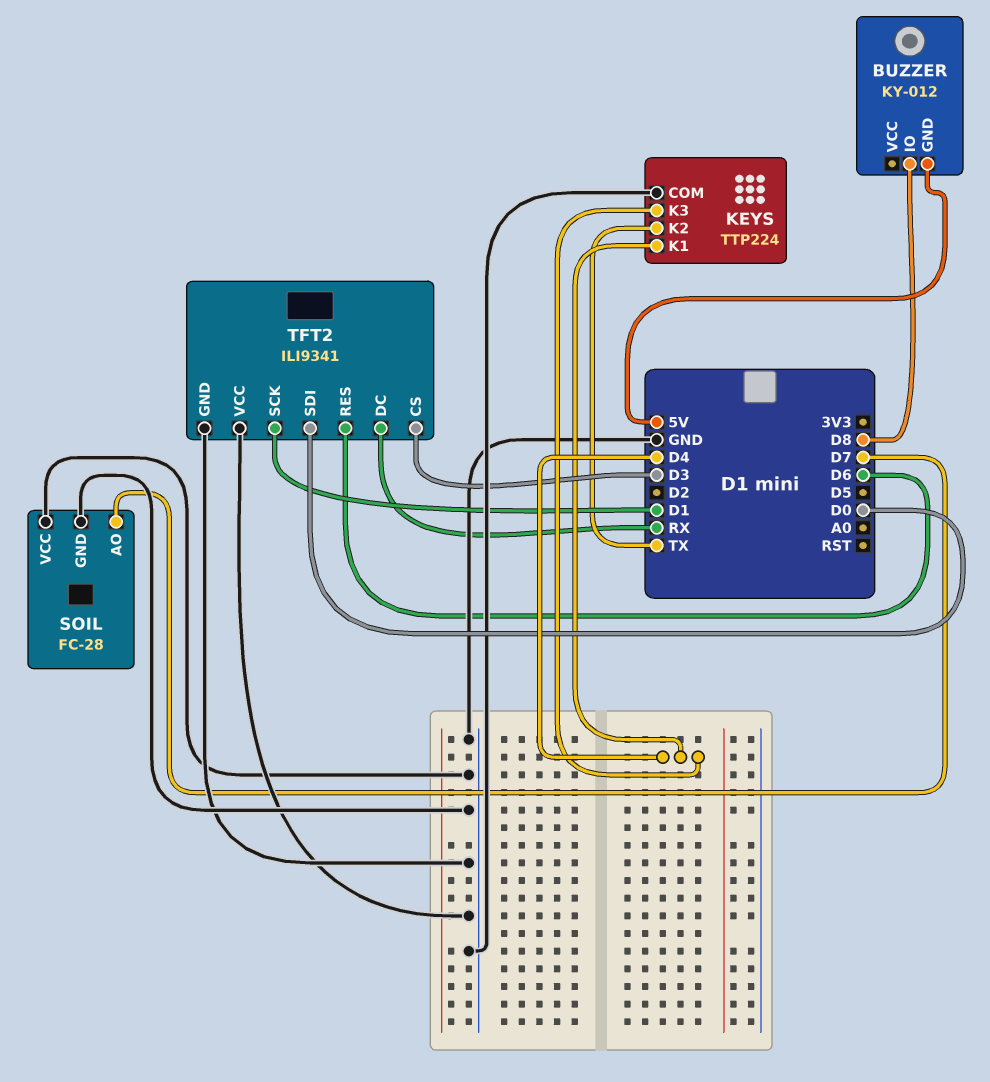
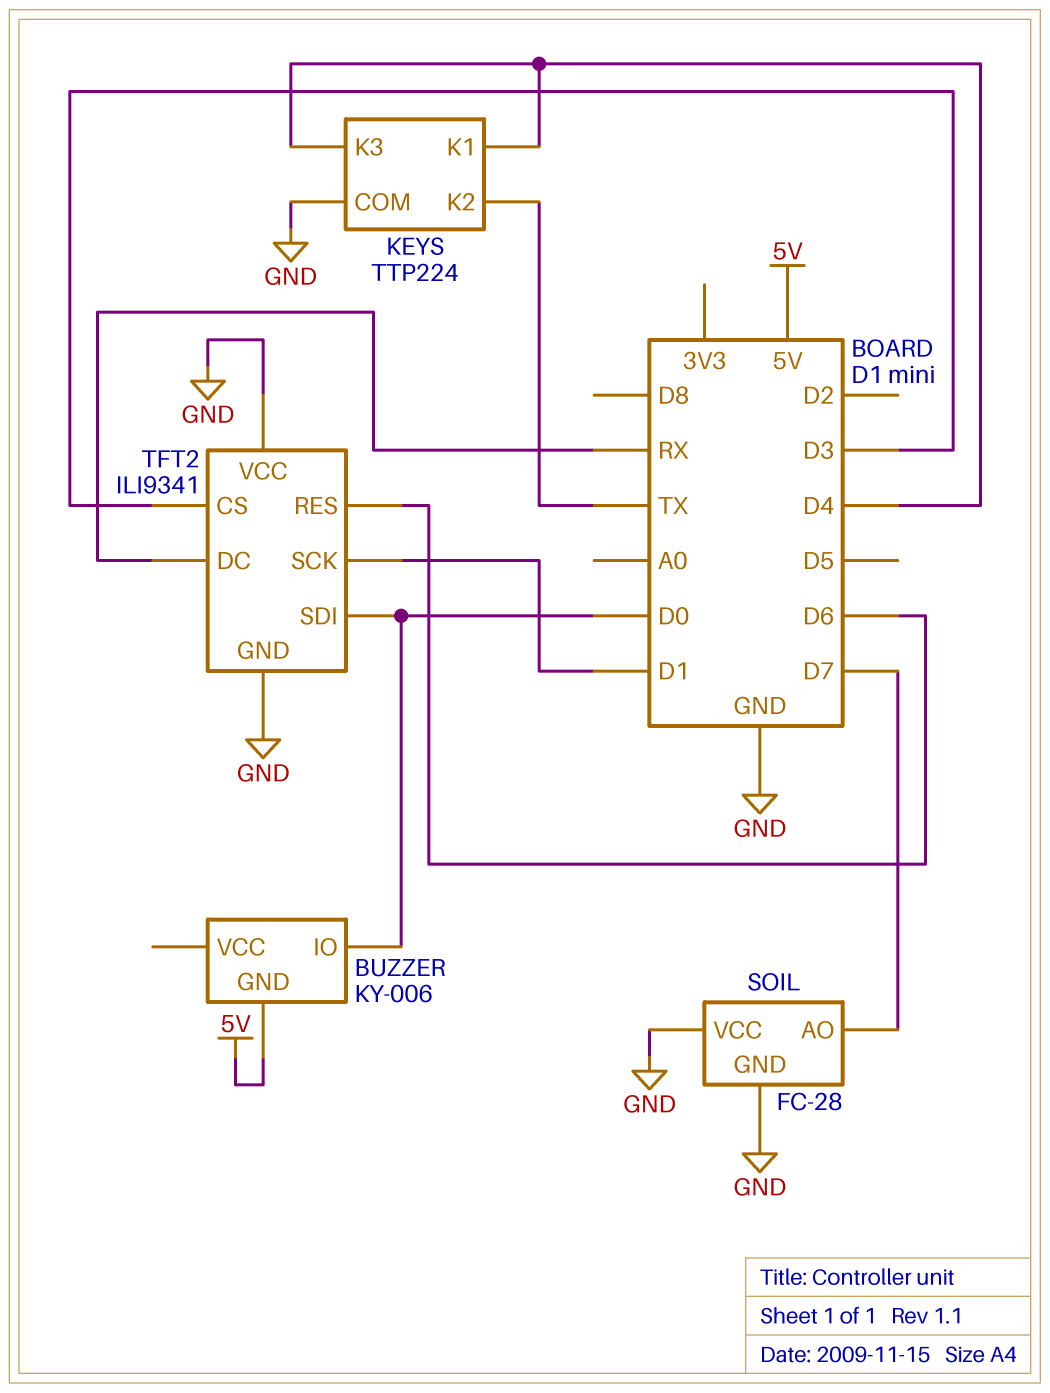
BUZZER: KY-012 -> KY-006
BUZZER pin IO: D8 -> D0

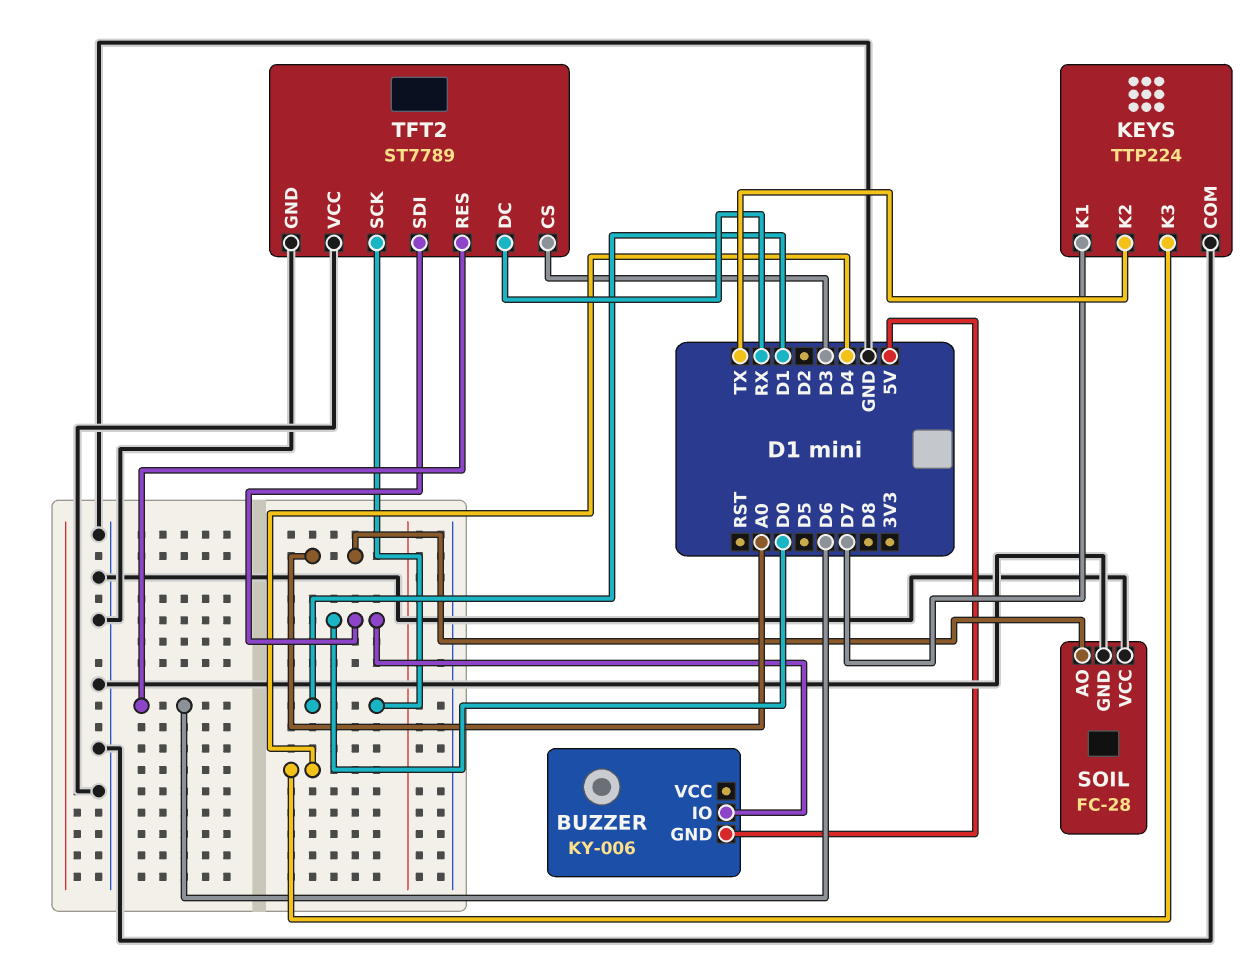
KEYS pin K1: D4 -> D7
SOIL pin AO: D7 -> A0
TFT2: ILI9341 -> ST7789

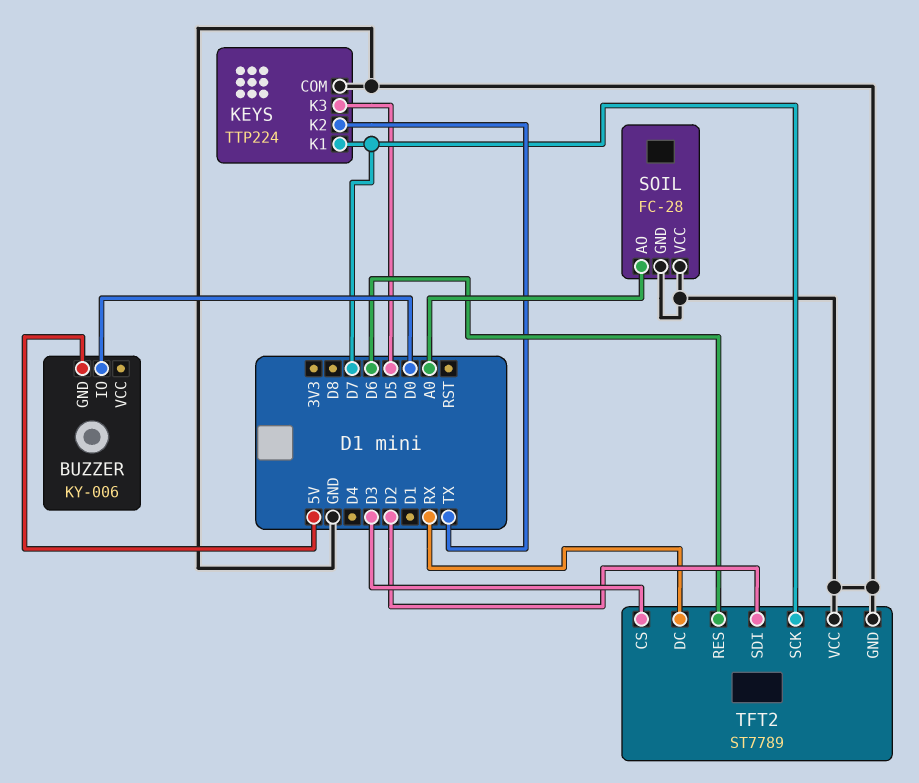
KEYS pin K3: D4 -> D5
TFT2 pin SCK: D1 -> D7
TFT2 pin SDI: D0 -> D2

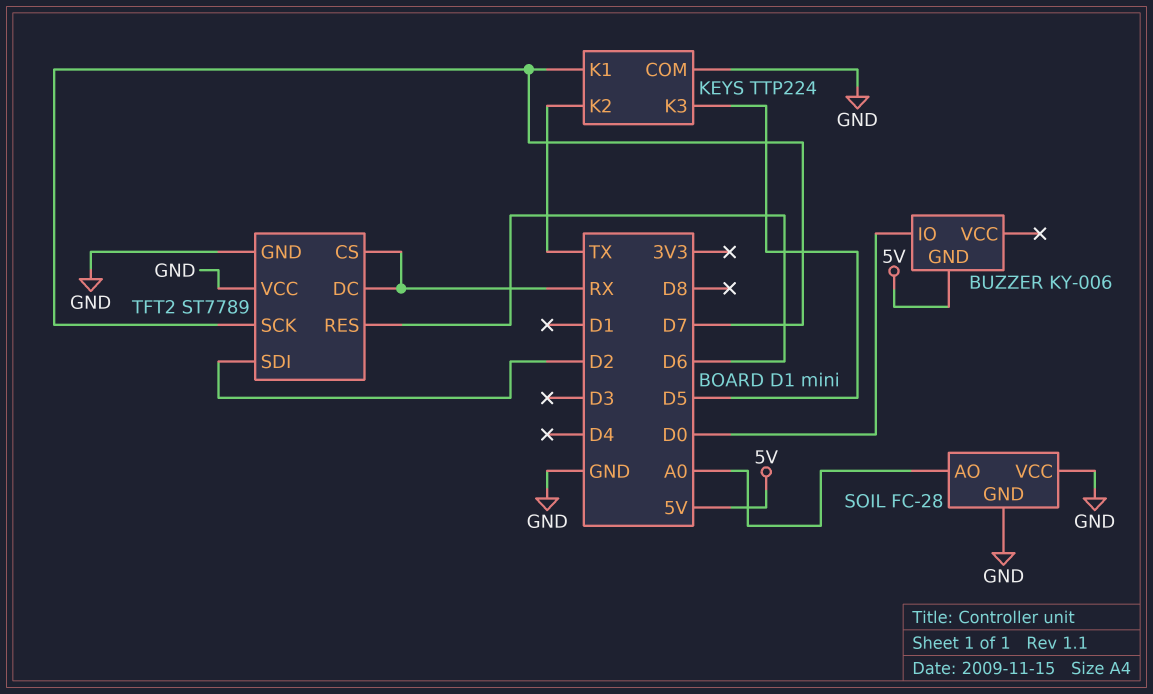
TFT2 pin CS: D3 -> RX

